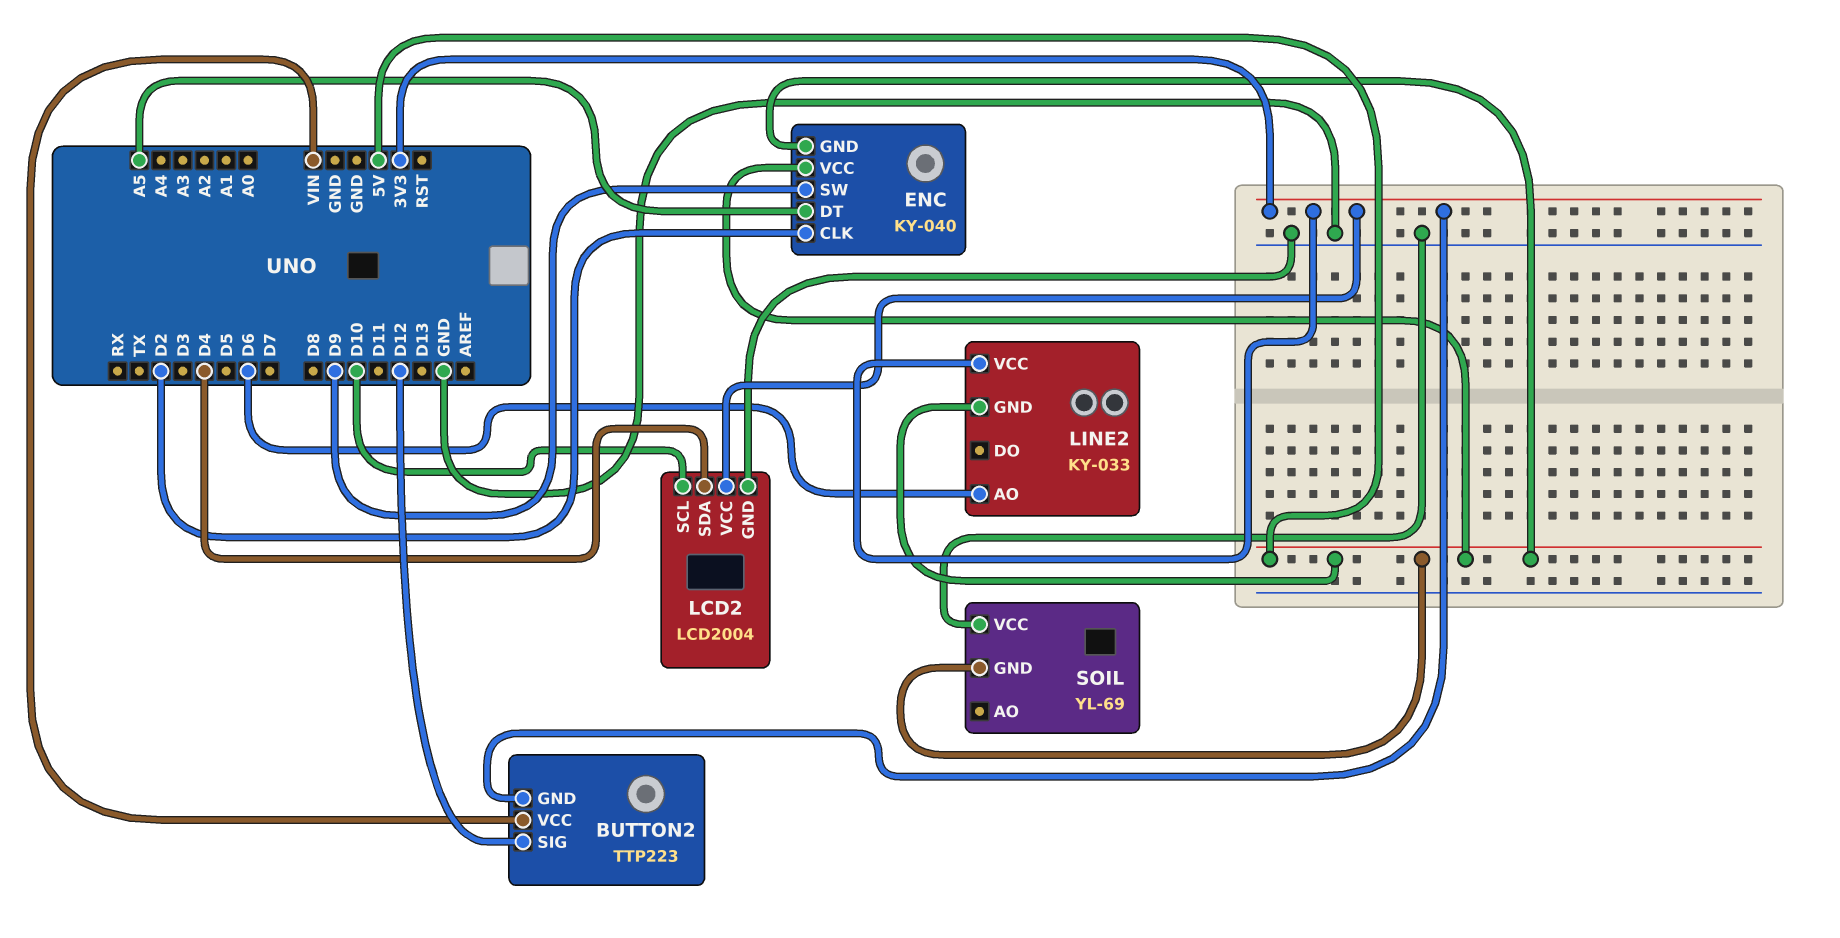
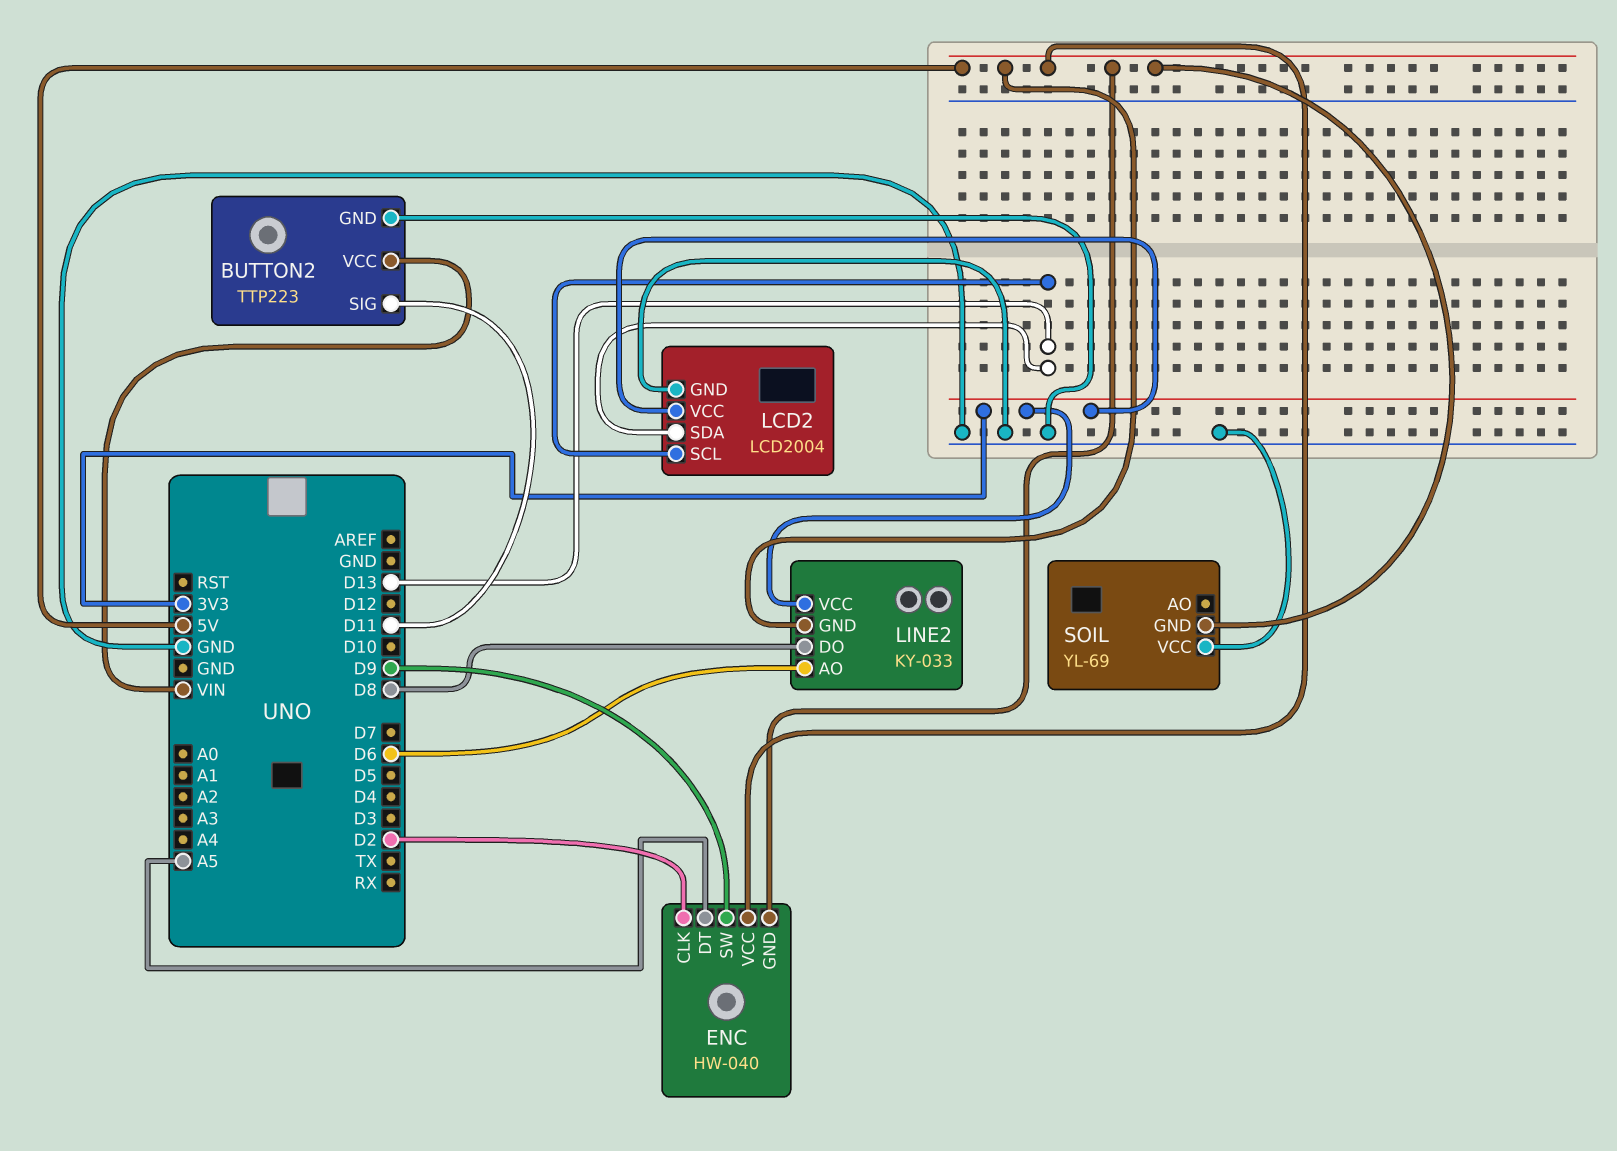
BUTTON2 pin GND: 3V3 -> GND
BUTTON2 pin SIG: D12 -> D11
ENC: KY-040 -> HW-040
LCD2 pin SCL: D10 -> D13
LCD2 pin SDA: D4 -> D13
LINE2 pin DO: none -> D8

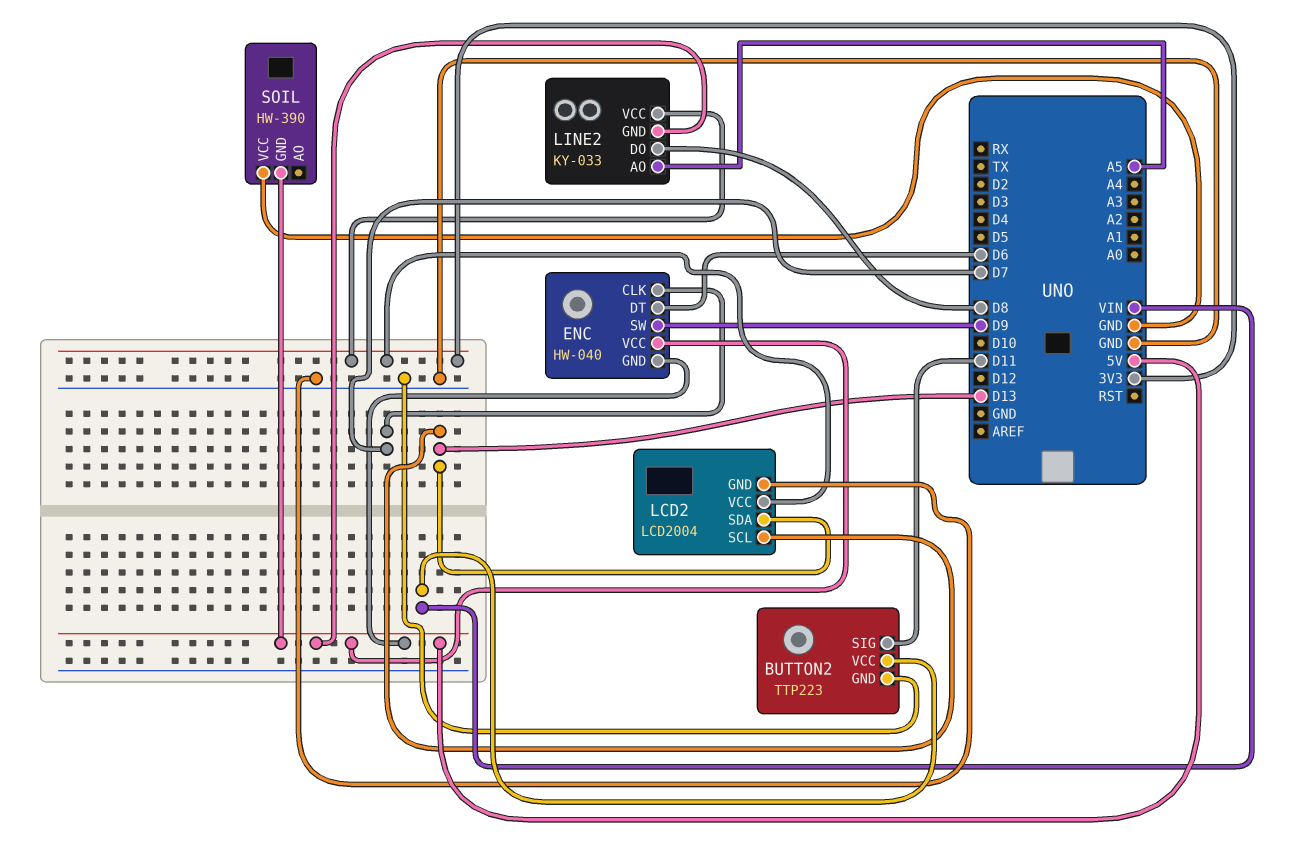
ENC pin CLK: D2 -> D7
ENC pin DT: A5 -> D6
LINE2 pin AO: D6 -> A5
SOIL: YL-69 -> HW-390

